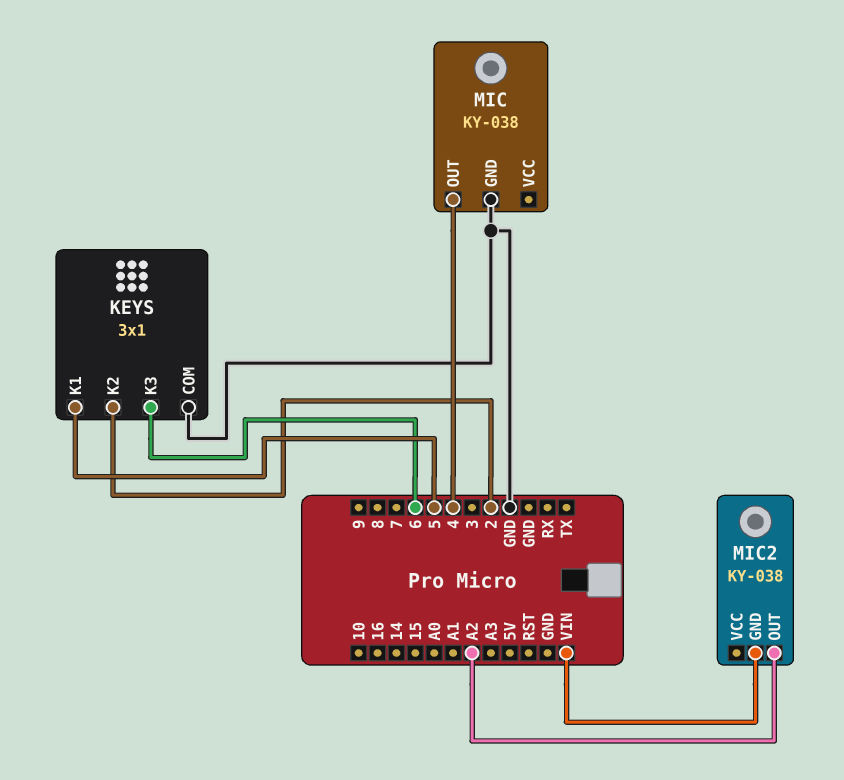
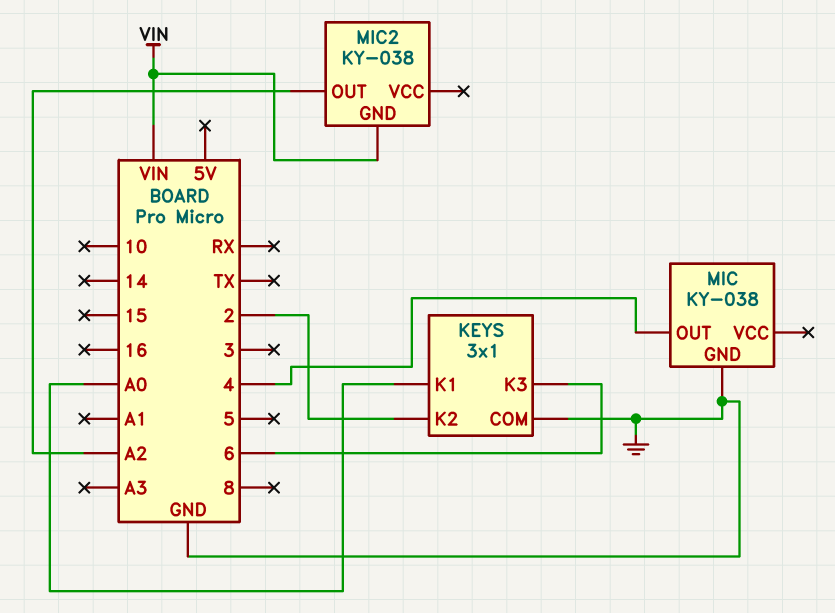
KEYS pin K1: 5 -> A0

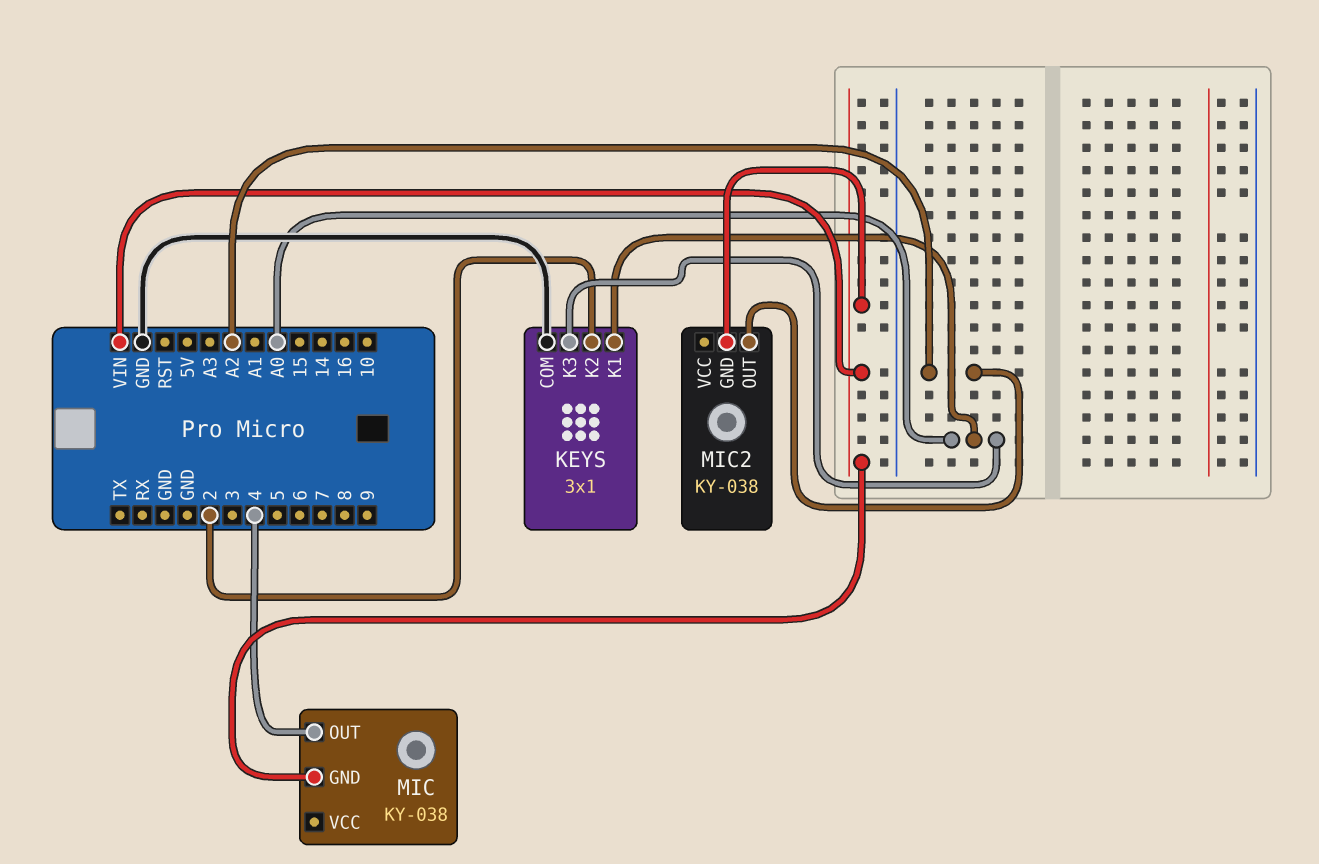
KEYS pin K3: 6 -> A0
MIC pin GND: GND -> VIN

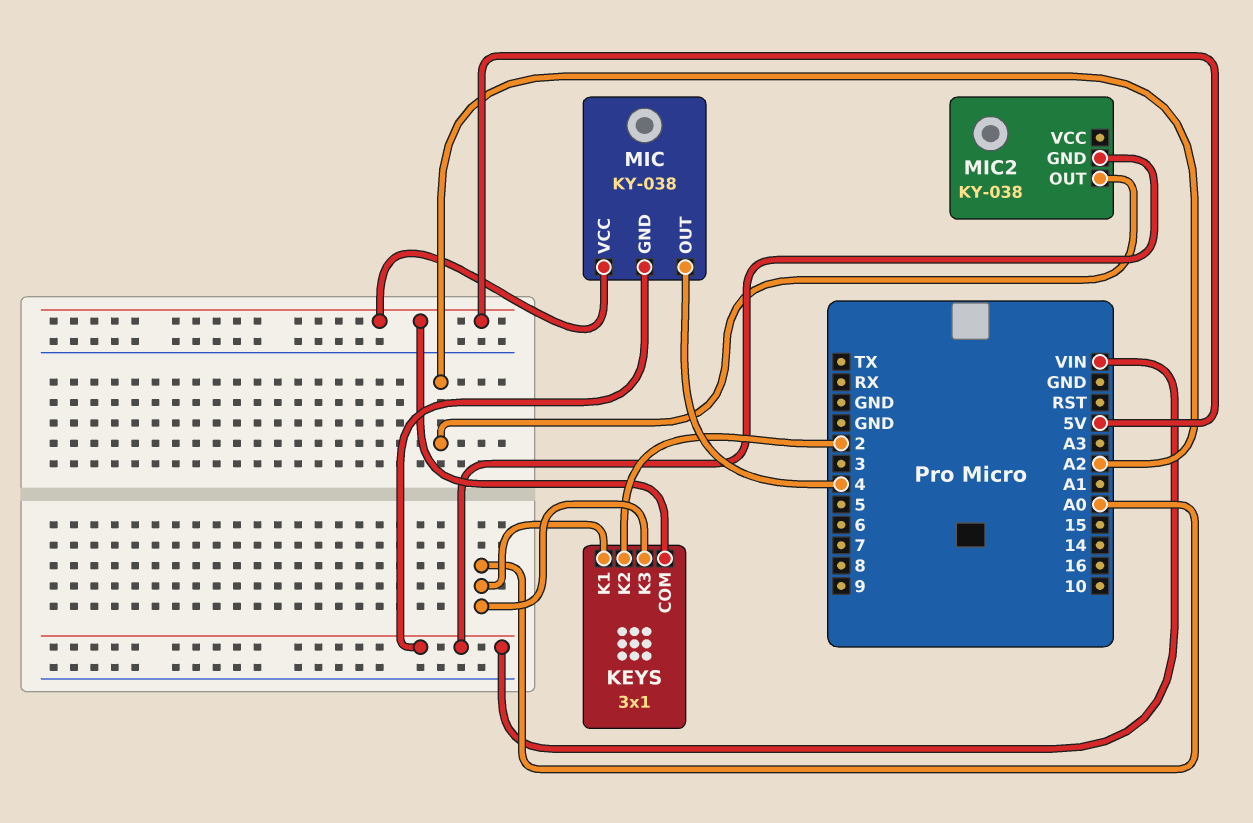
KEYS pin COM: GND -> 5V
MIC pin VCC: none -> 5V

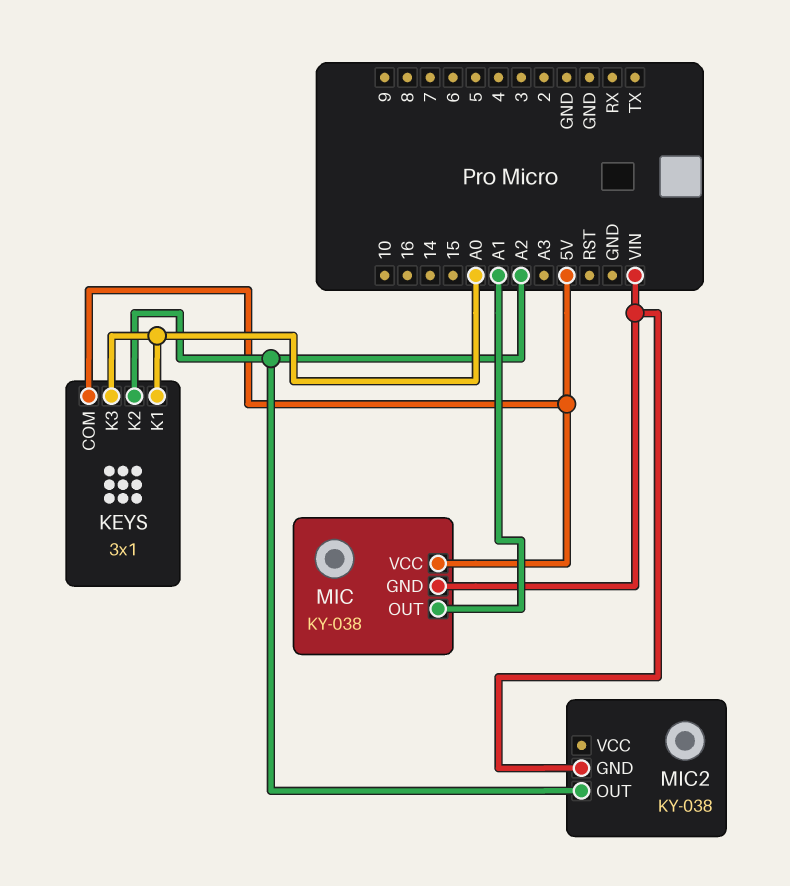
KEYS pin K2: 2 -> A2
MIC pin OUT: 4 -> A1

